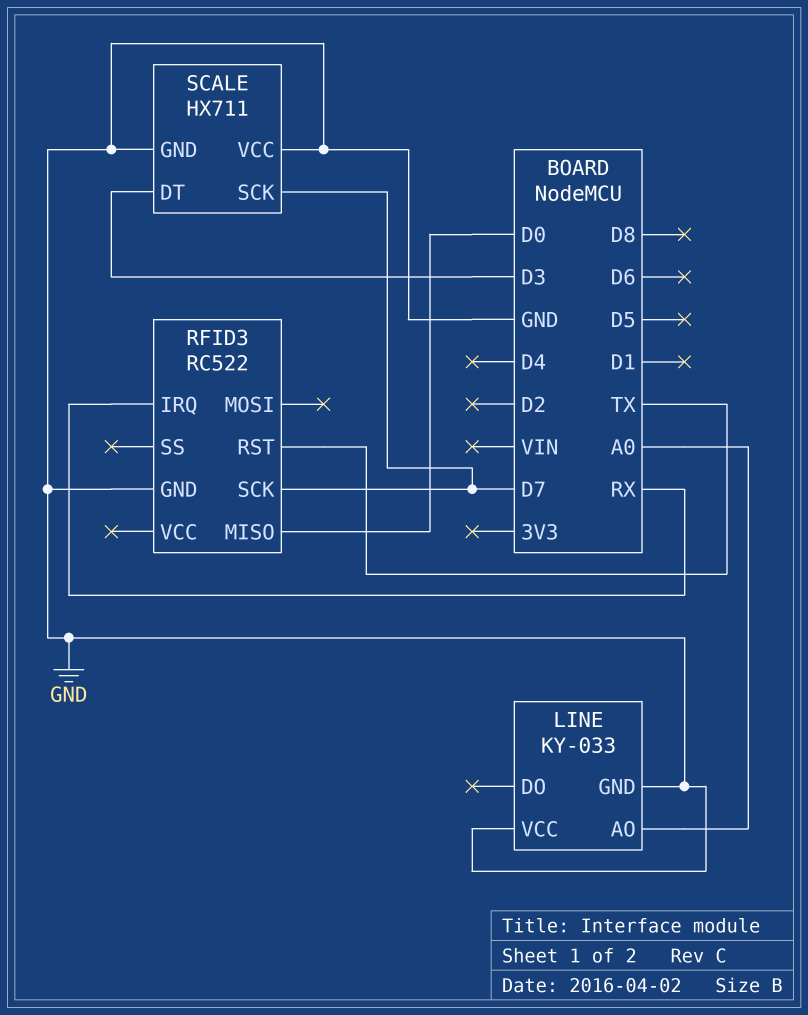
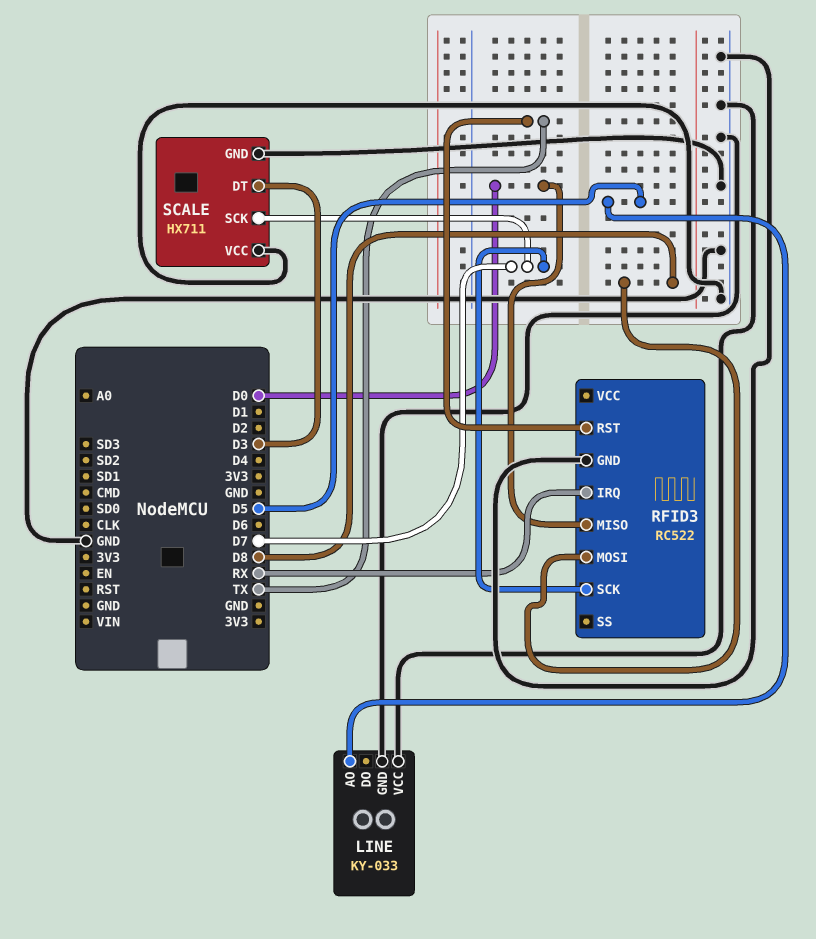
LINE pin AO: A0 -> D5
RFID3 pin MOSI: none -> D8

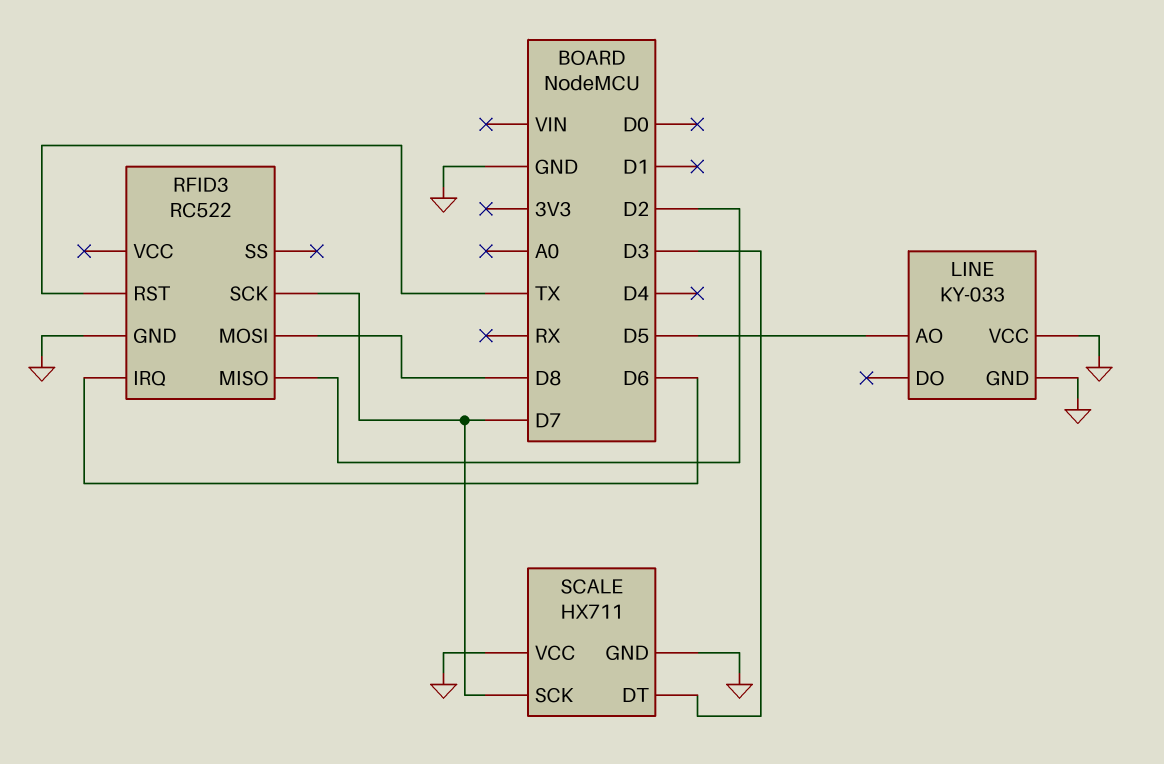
RFID3 pin IRQ: RX -> D6
RFID3 pin MISO: D0 -> D2

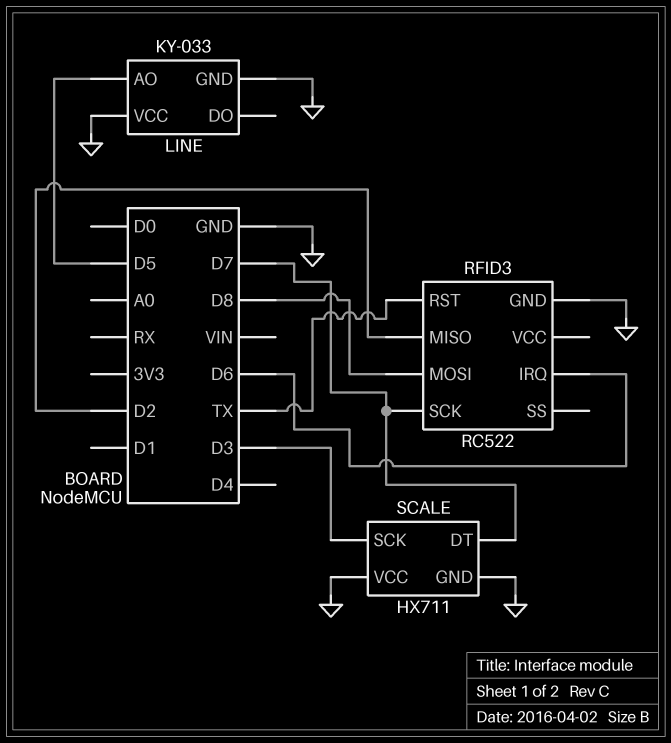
SCALE pin DT: D3 -> D7
SCALE pin SCK: D7 -> D3

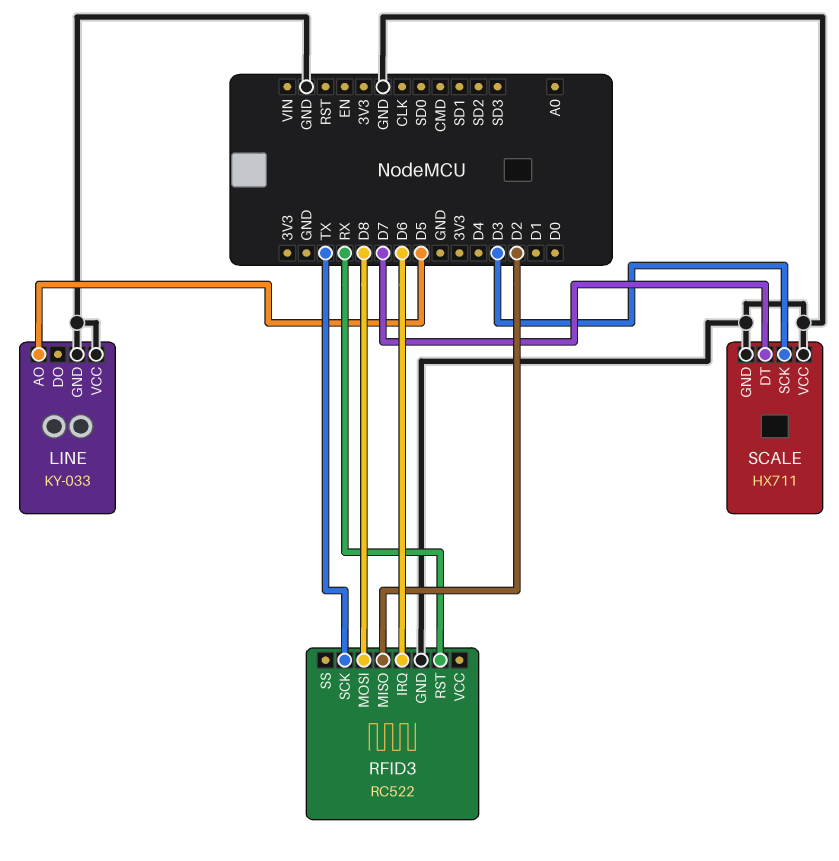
RFID3 pin RST: TX -> RX
RFID3 pin SCK: D7 -> TX

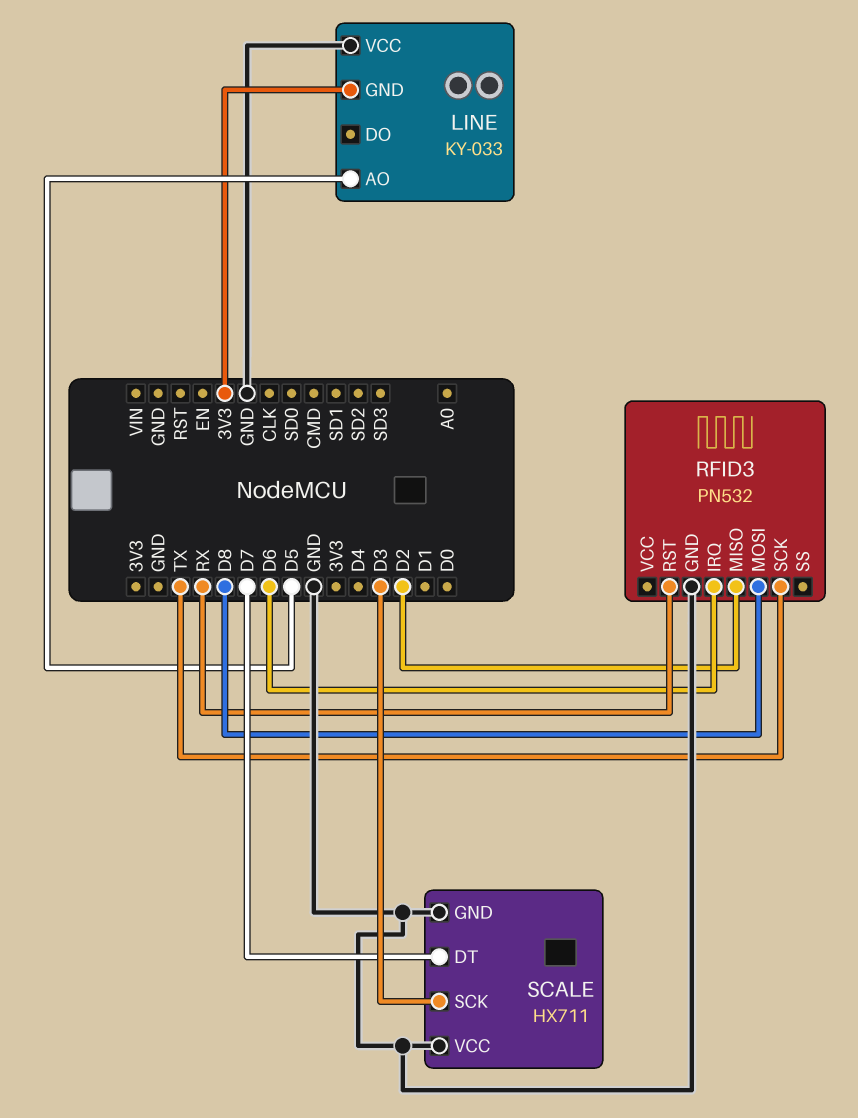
LINE pin GND: GND -> 3V3
RFID3: RC522 -> PN532

